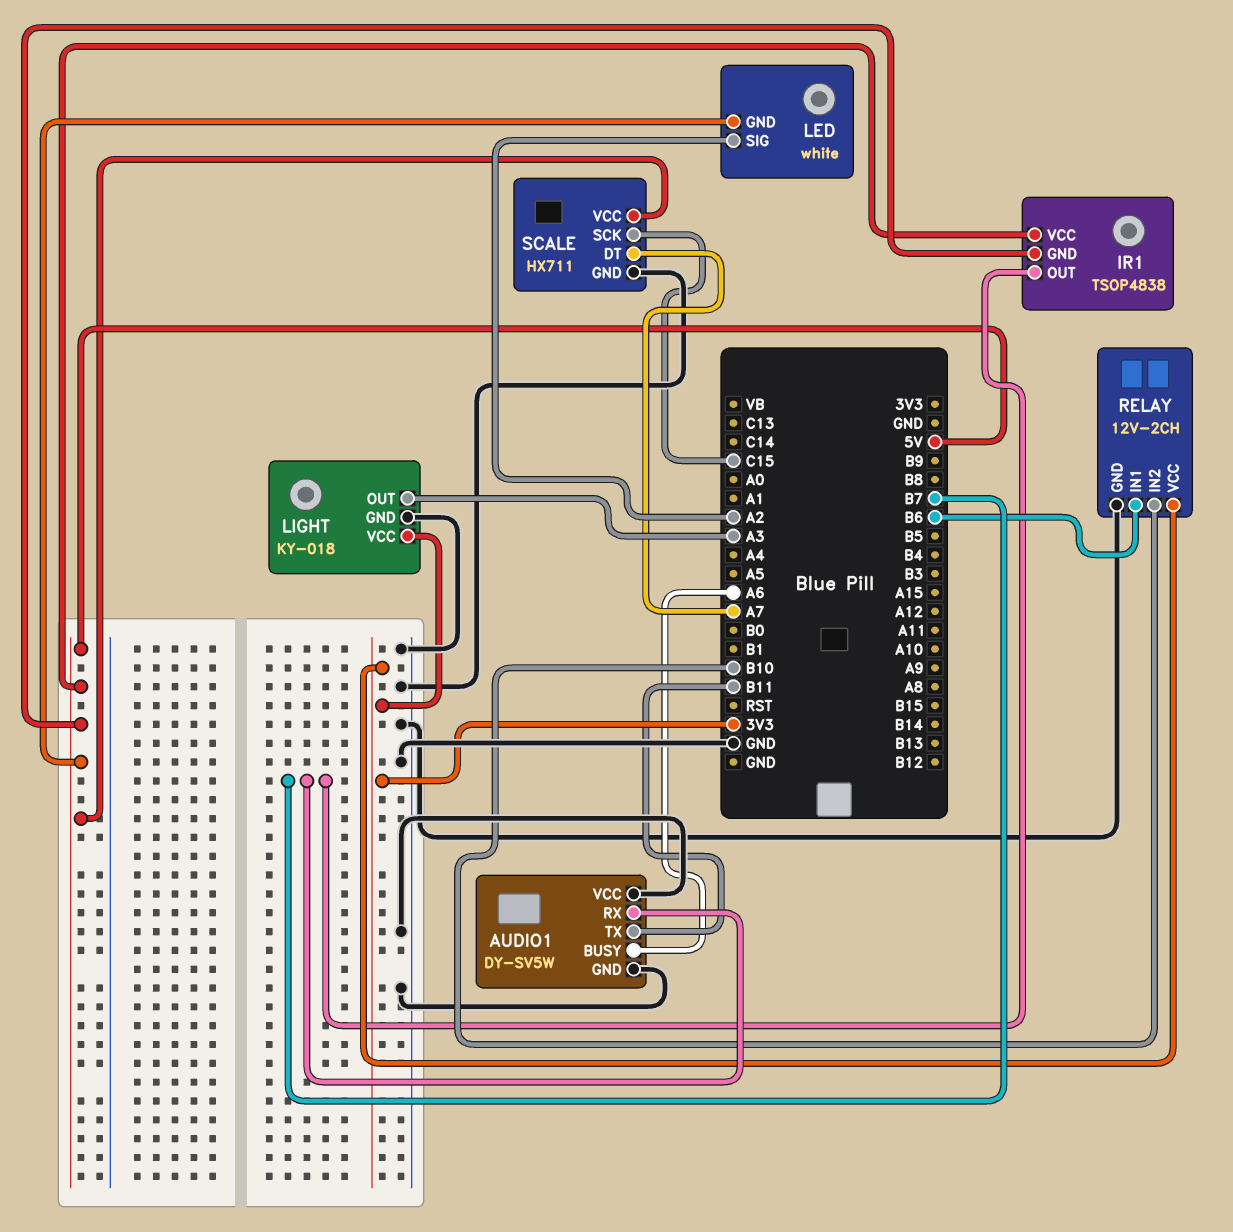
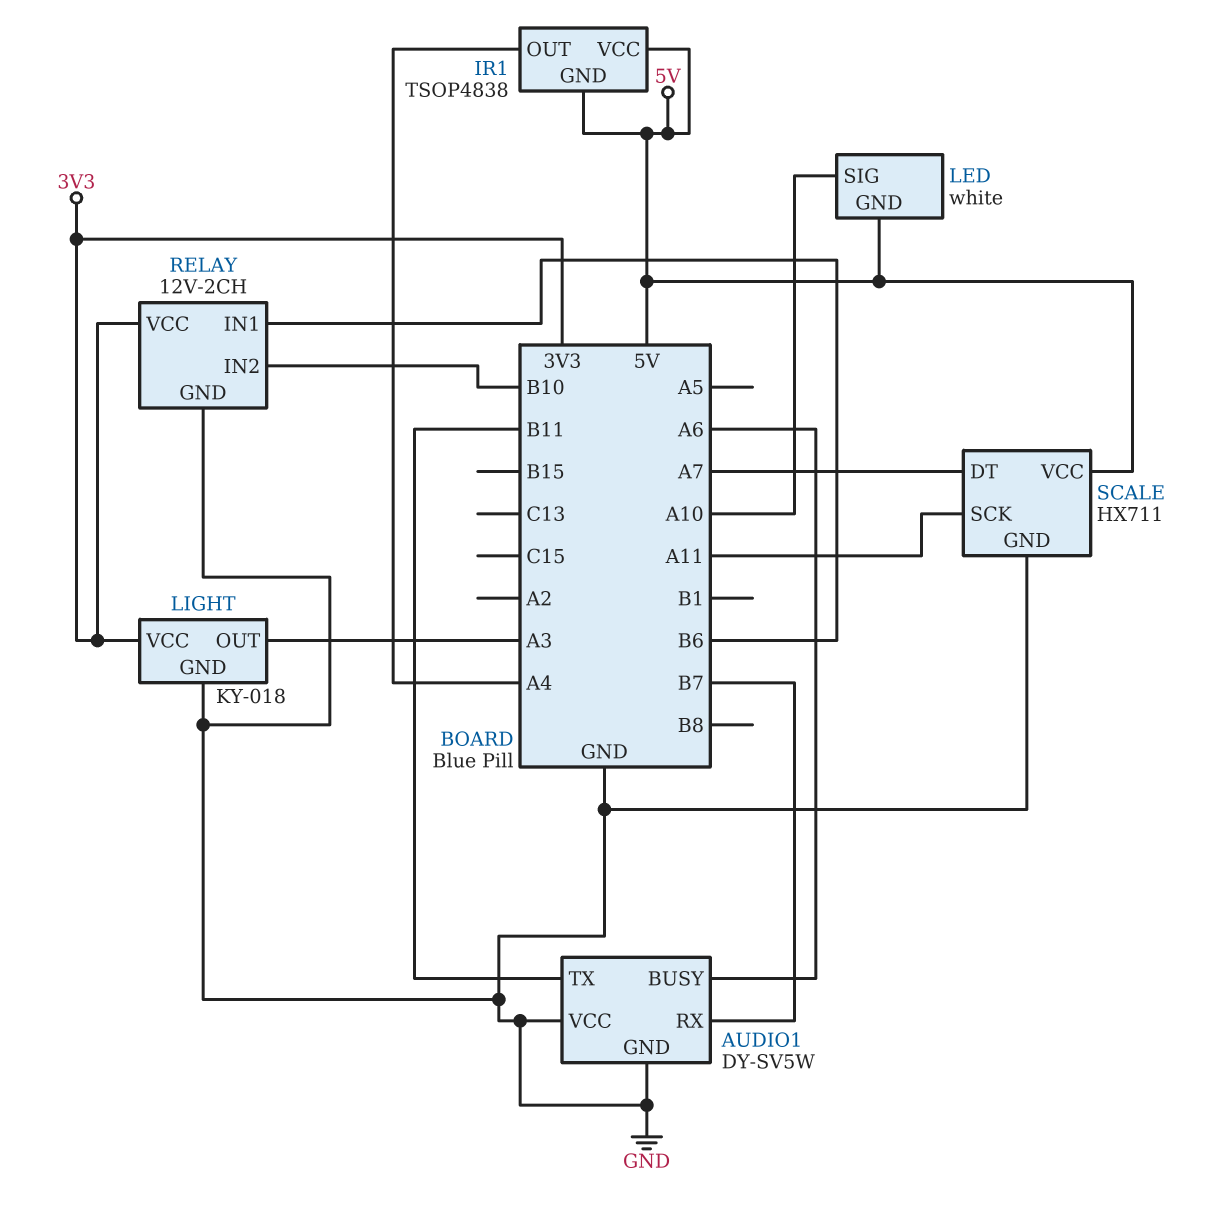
IR1 pin OUT: B7 -> A4
LED pin SIG: A2 -> A10
SCALE pin SCK: C15 -> A11

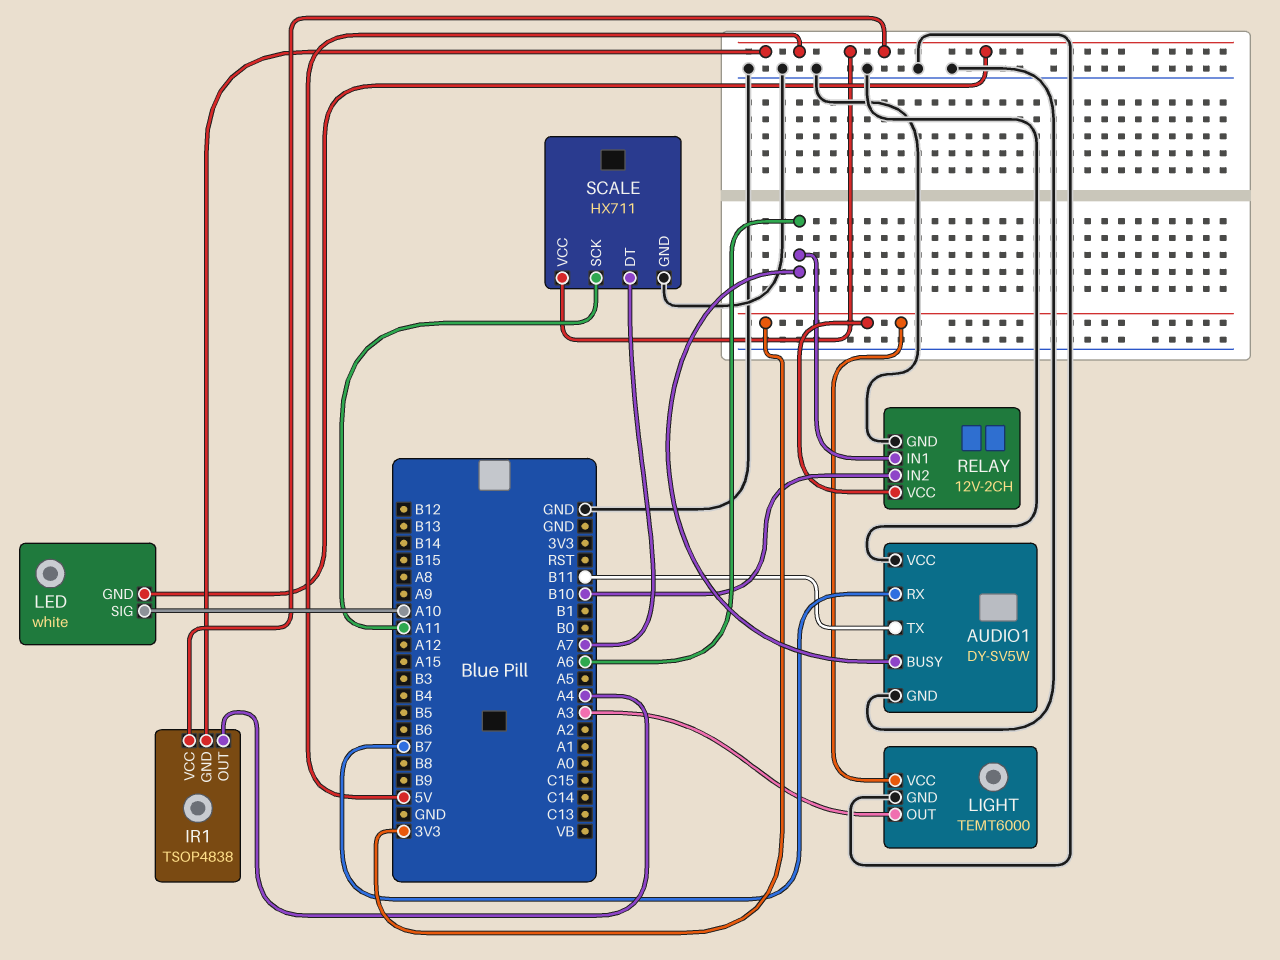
LIGHT: KY-018 -> TEMT6000
RELAY pin IN1: B6 -> A6

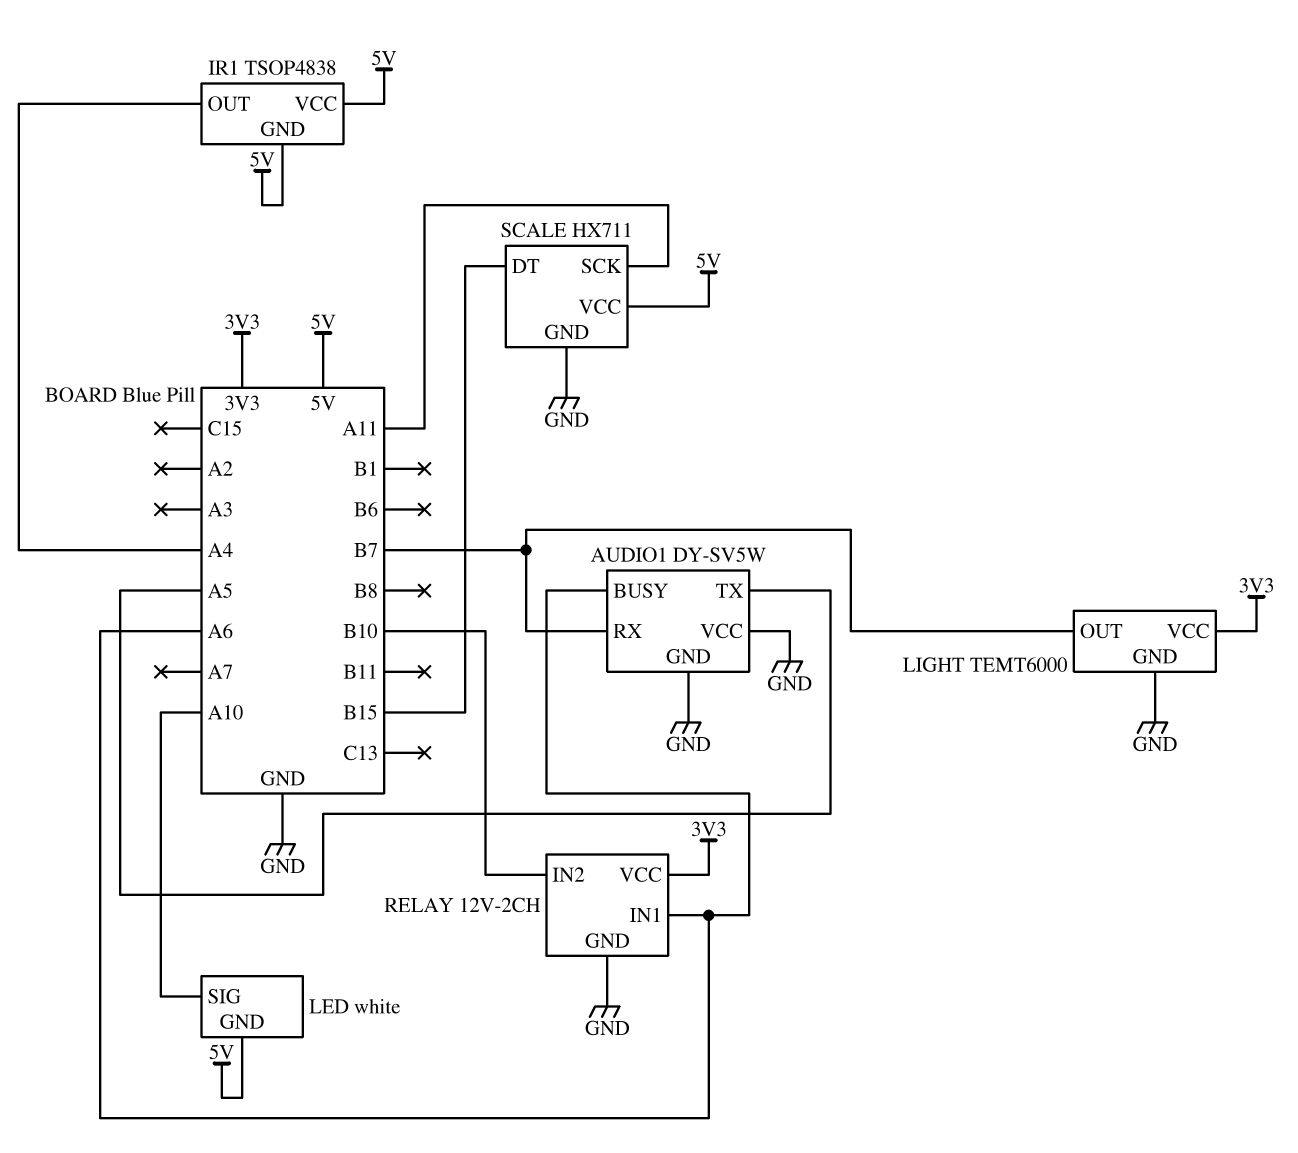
AUDIO1 pin TX: B11 -> A5
LIGHT pin OUT: A3 -> B7
SCALE pin DT: A7 -> B15

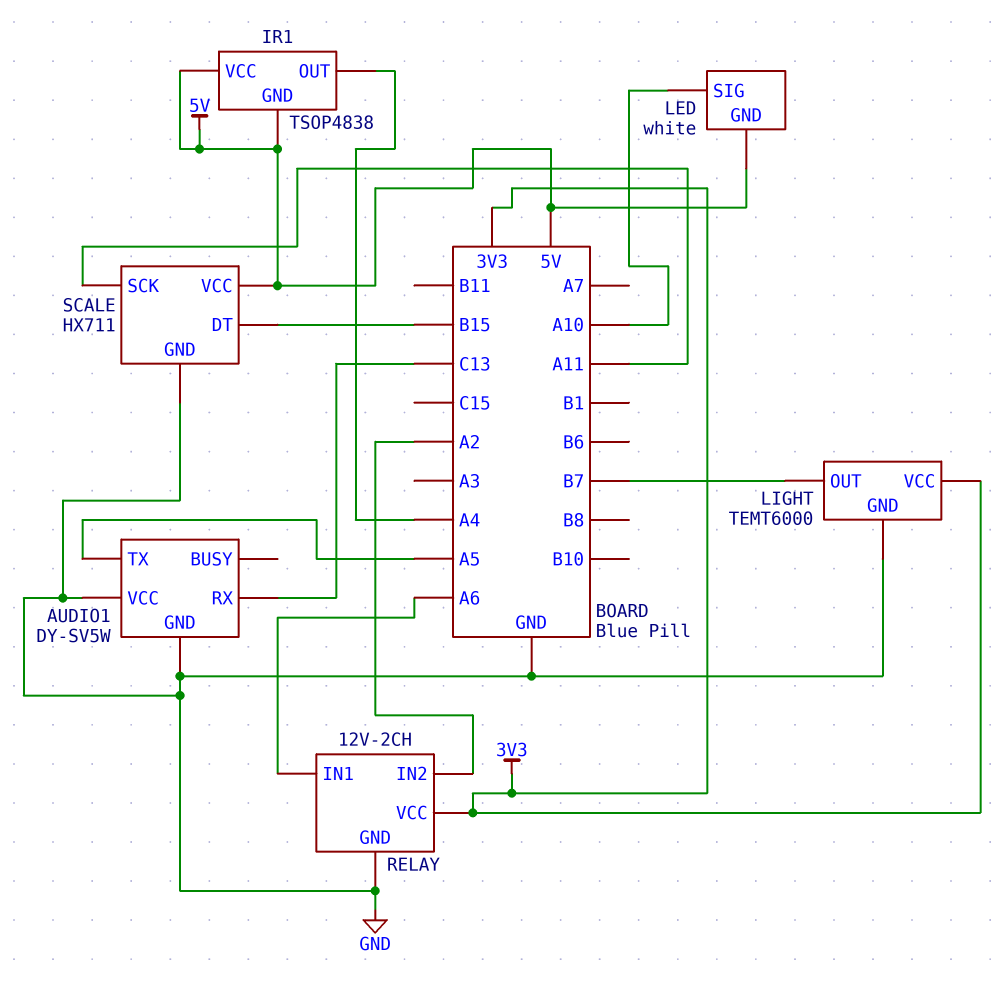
AUDIO1 pin BUSY: A6 -> none
AUDIO1 pin RX: B7 -> C13
RELAY pin IN2: B10 -> A2

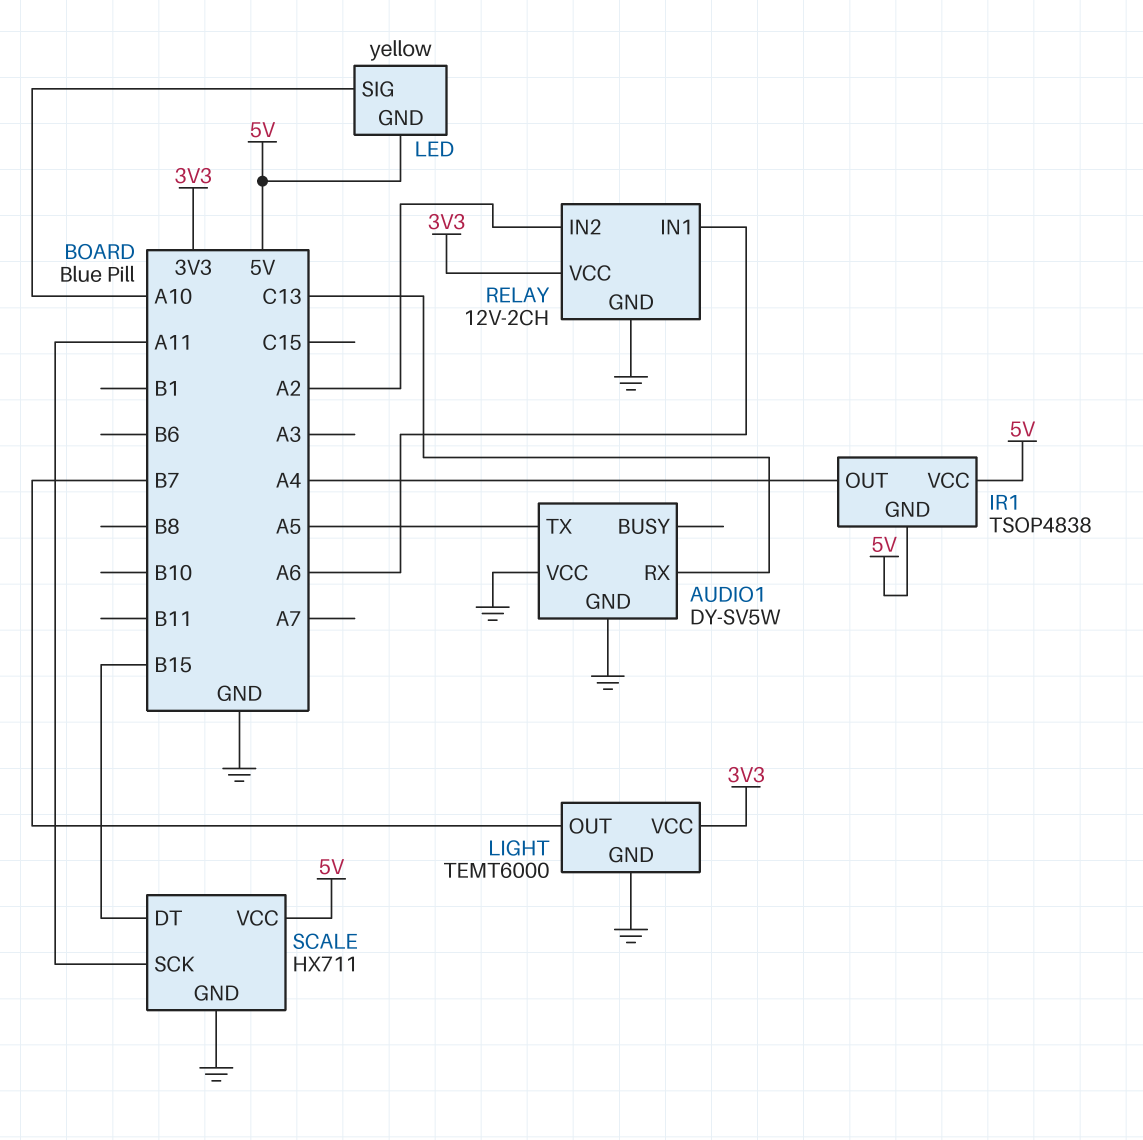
LED: white -> yellow

